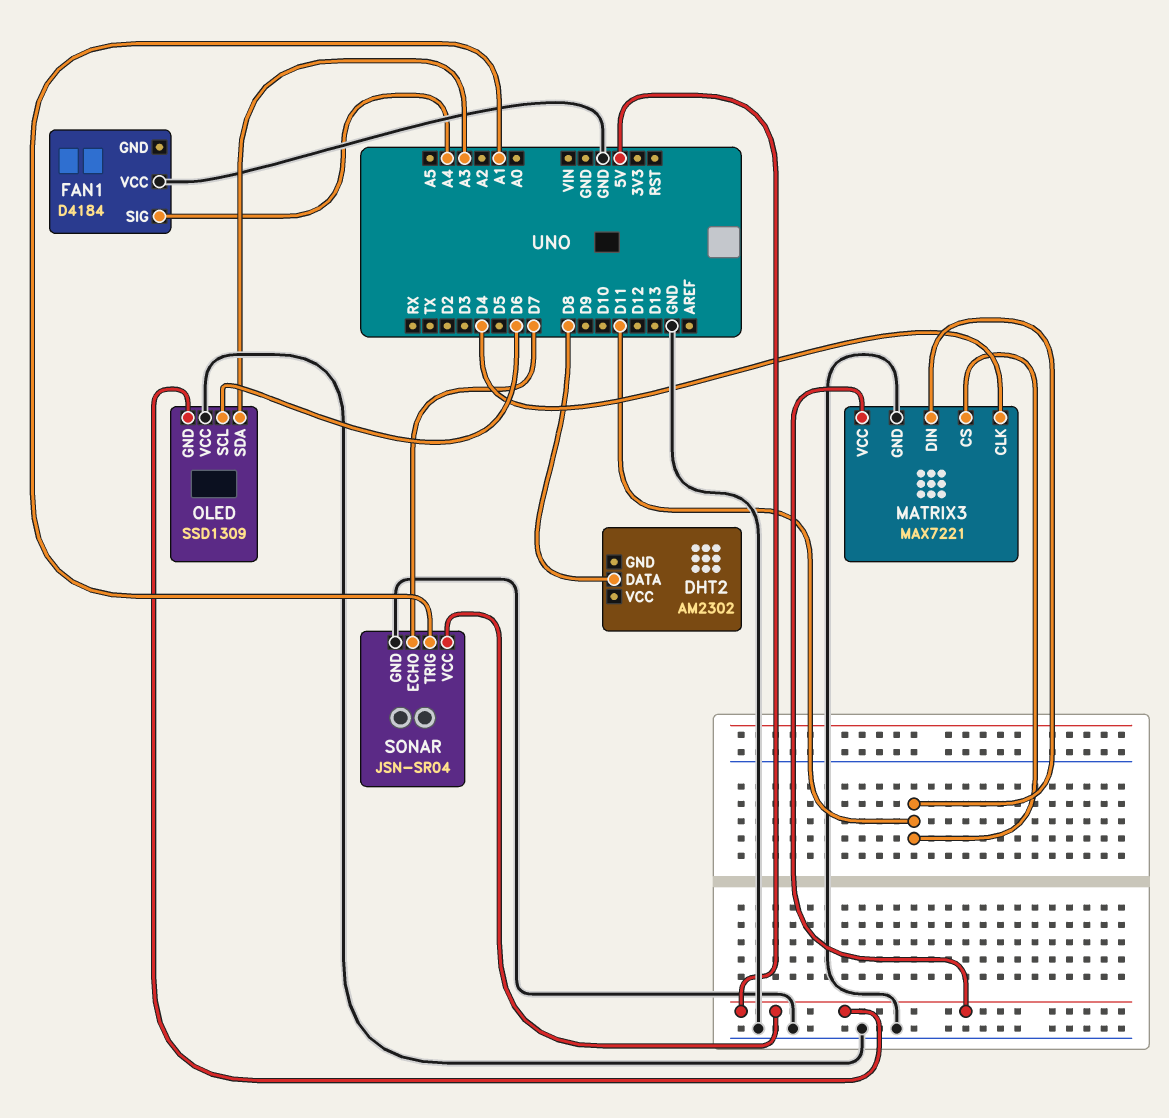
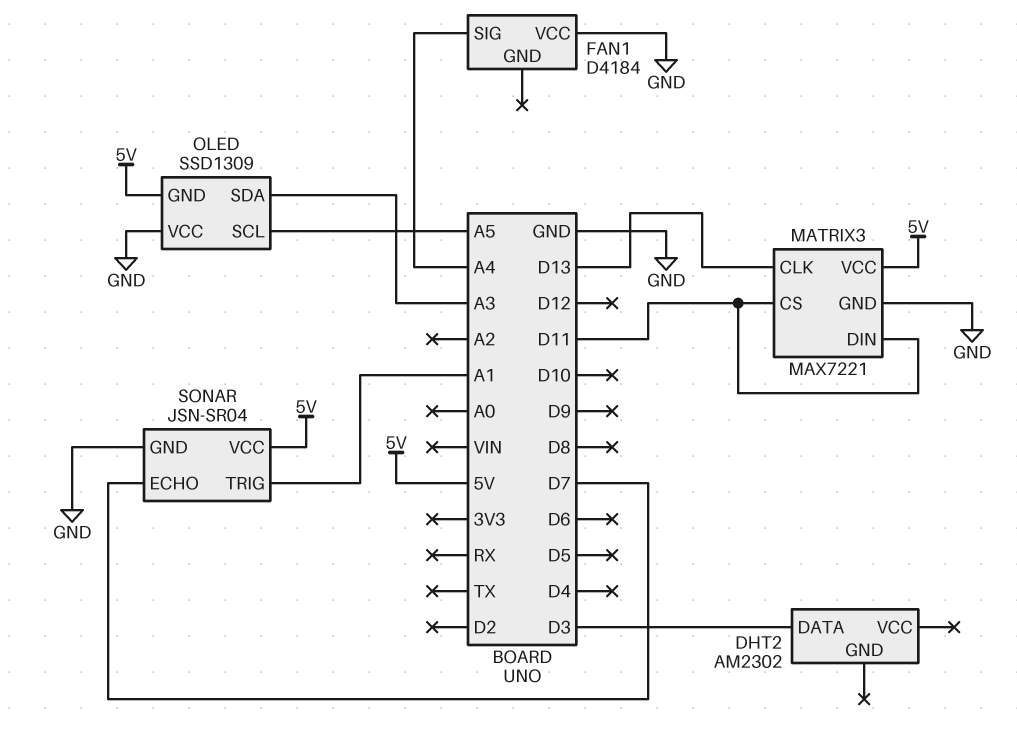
DHT2 pin DATA: D8 -> D3
MATRIX3 pin CLK: D4 -> D13
OLED pin SCL: D6 -> A5

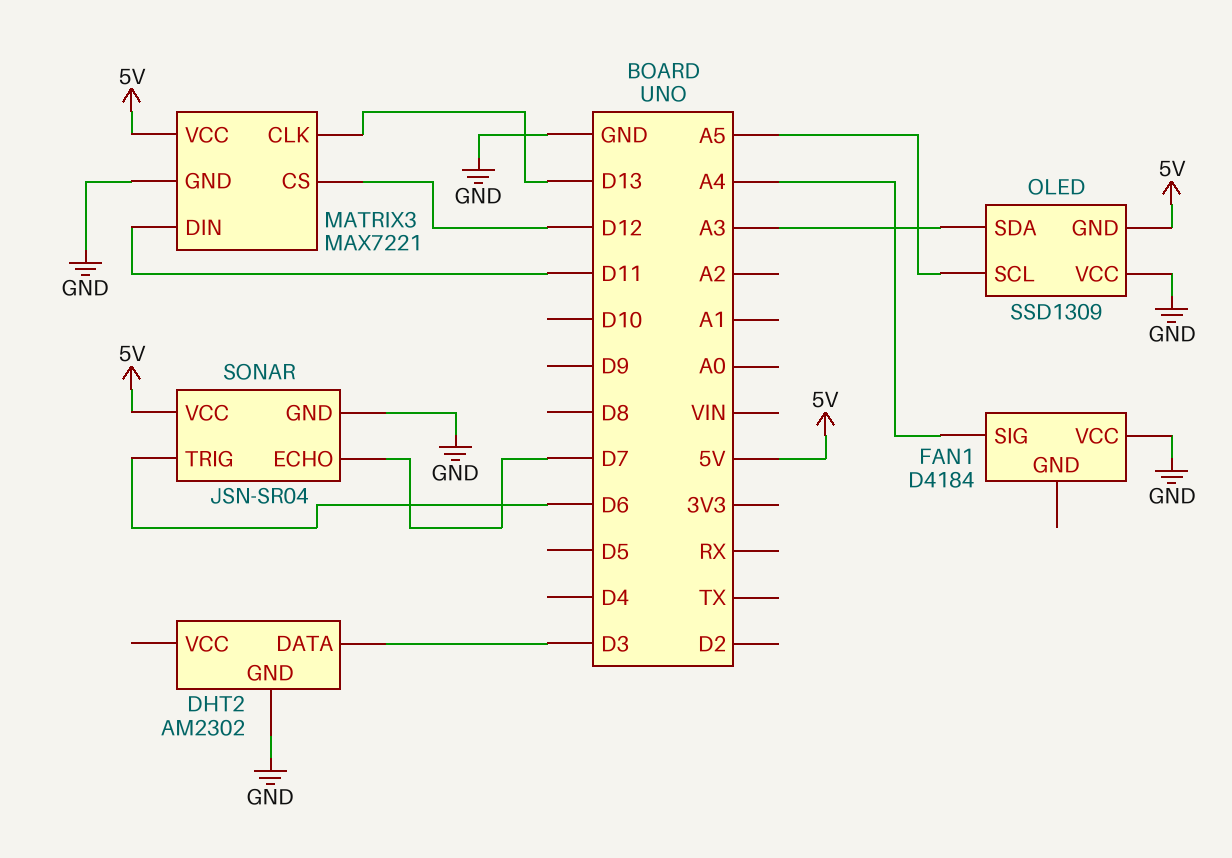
DHT2 pin GND: none -> GND
MATRIX3 pin CS: D11 -> D12
SONAR pin TRIG: A1 -> D6

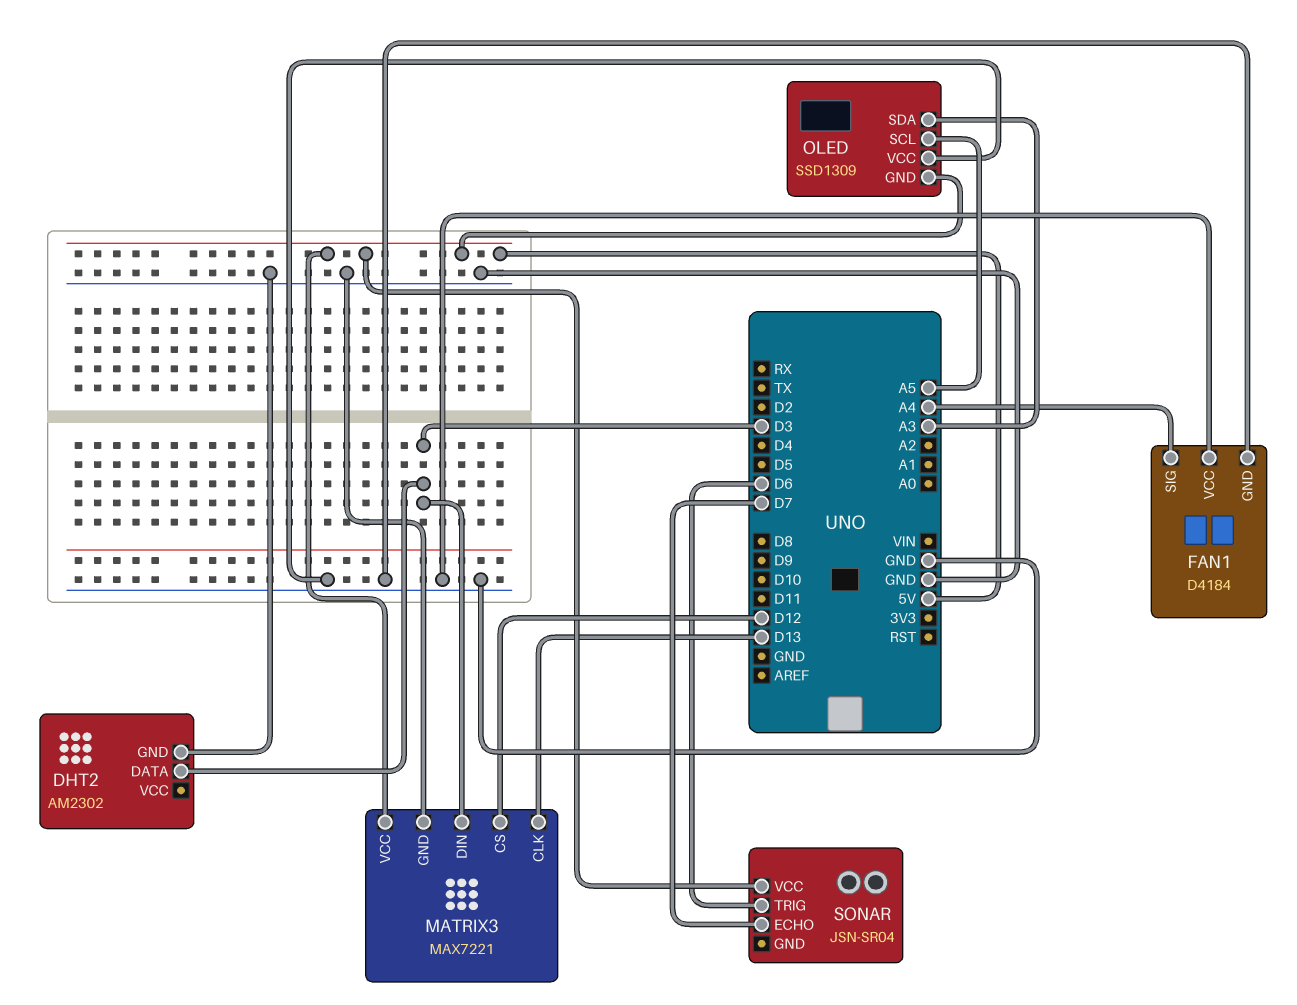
FAN1 pin GND: none -> GND
MATRIX3 pin DIN: D11 -> D3
SONAR pin GND: GND -> none

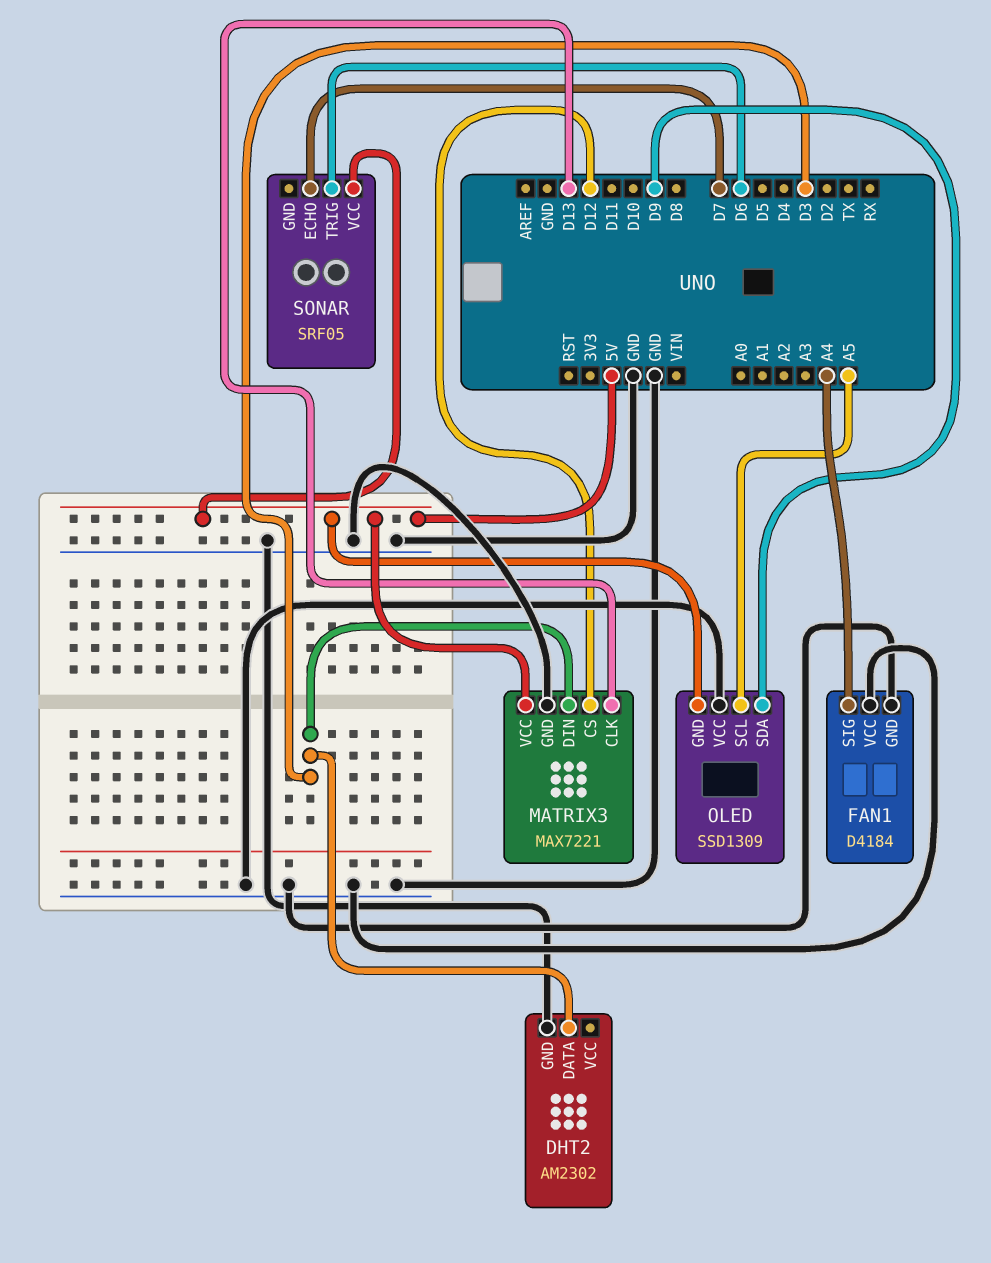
OLED pin SDA: A3 -> D9
SONAR: JSN-SR04 -> SRF05

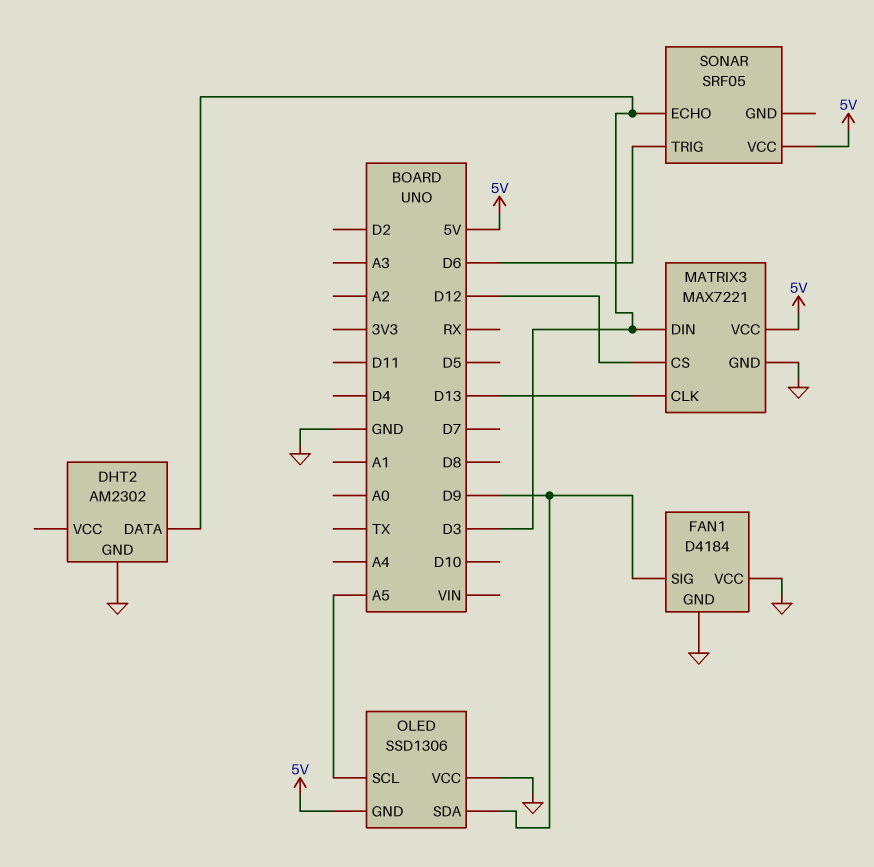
FAN1 pin SIG: A4 -> D9
OLED: SSD1309 -> SSD1306
SONAR pin ECHO: D7 -> D3

